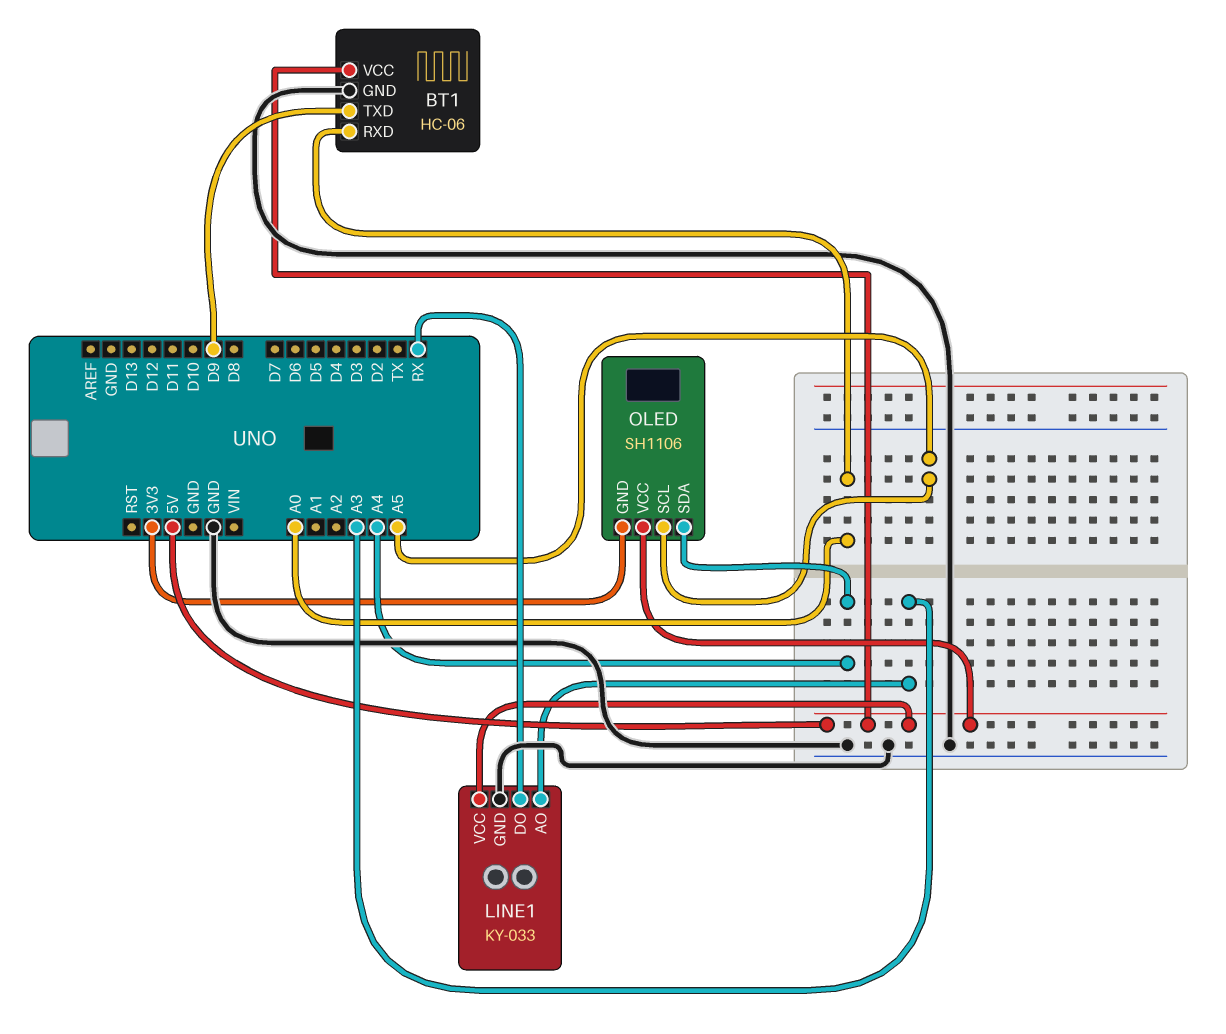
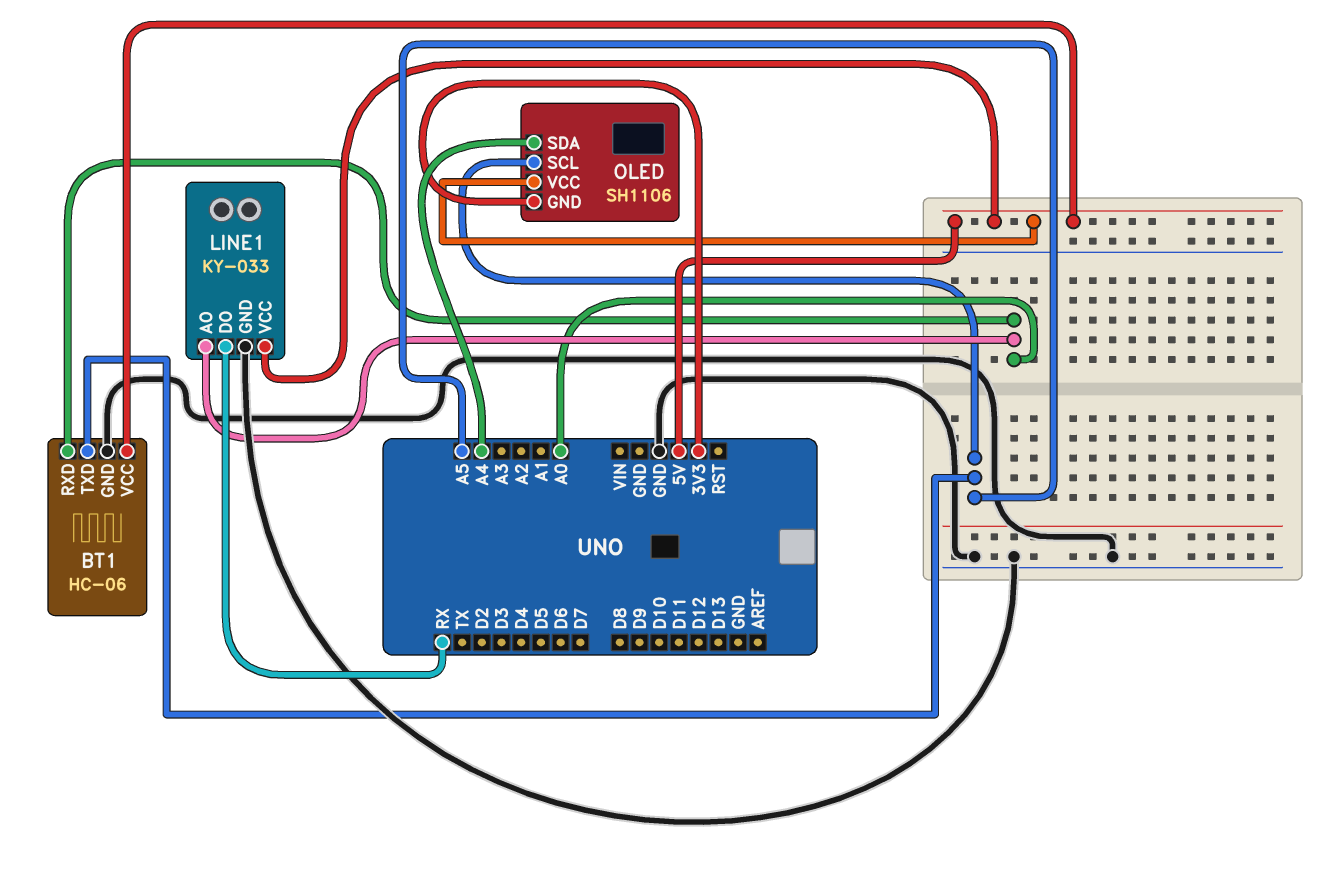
BT1 pin TXD: D9 -> A5
LINE1 pin AO: A3 -> A0

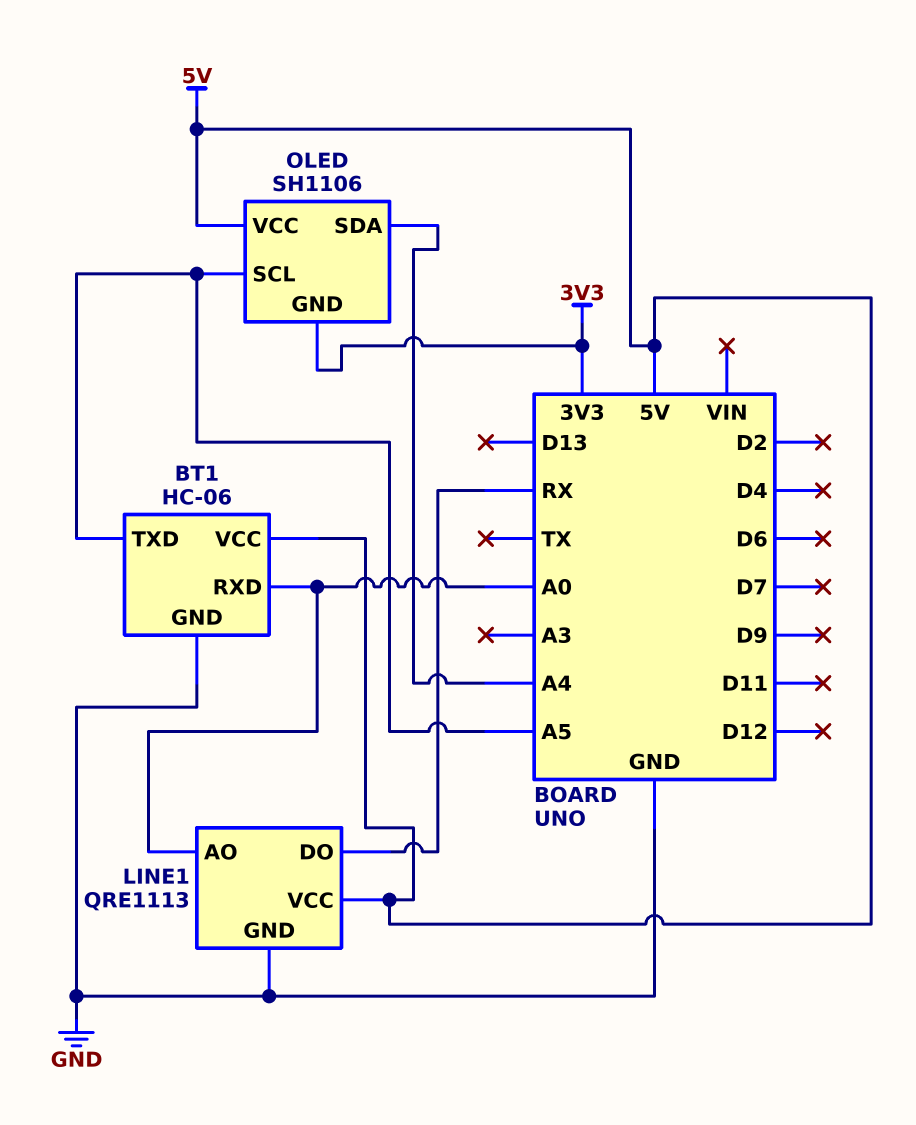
LINE1: KY-033 -> QRE1113

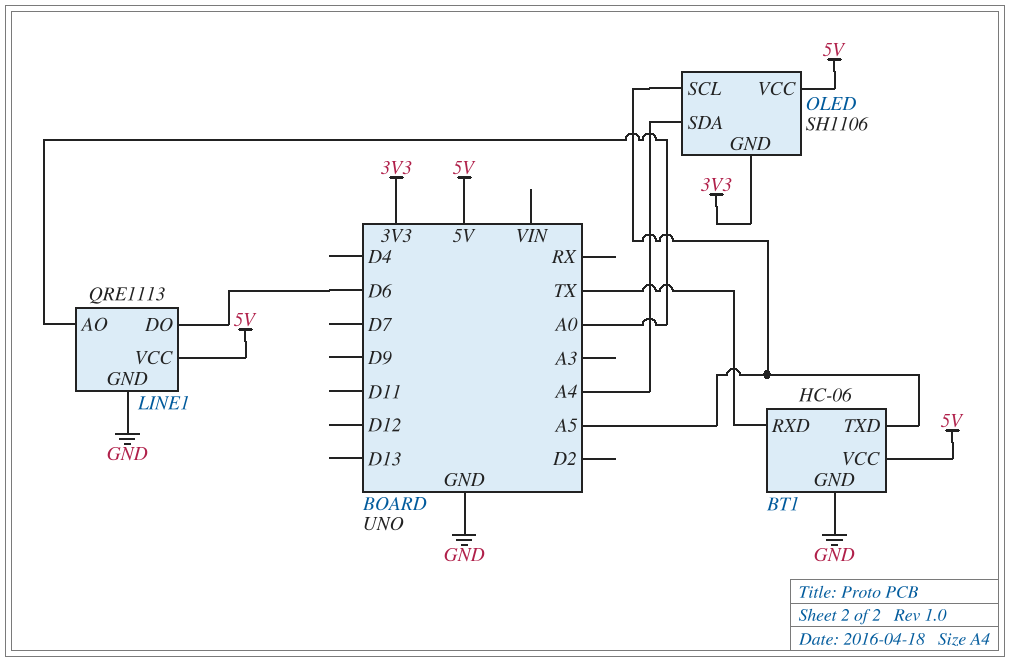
BT1 pin RXD: A0 -> TX
LINE1 pin DO: RX -> D6

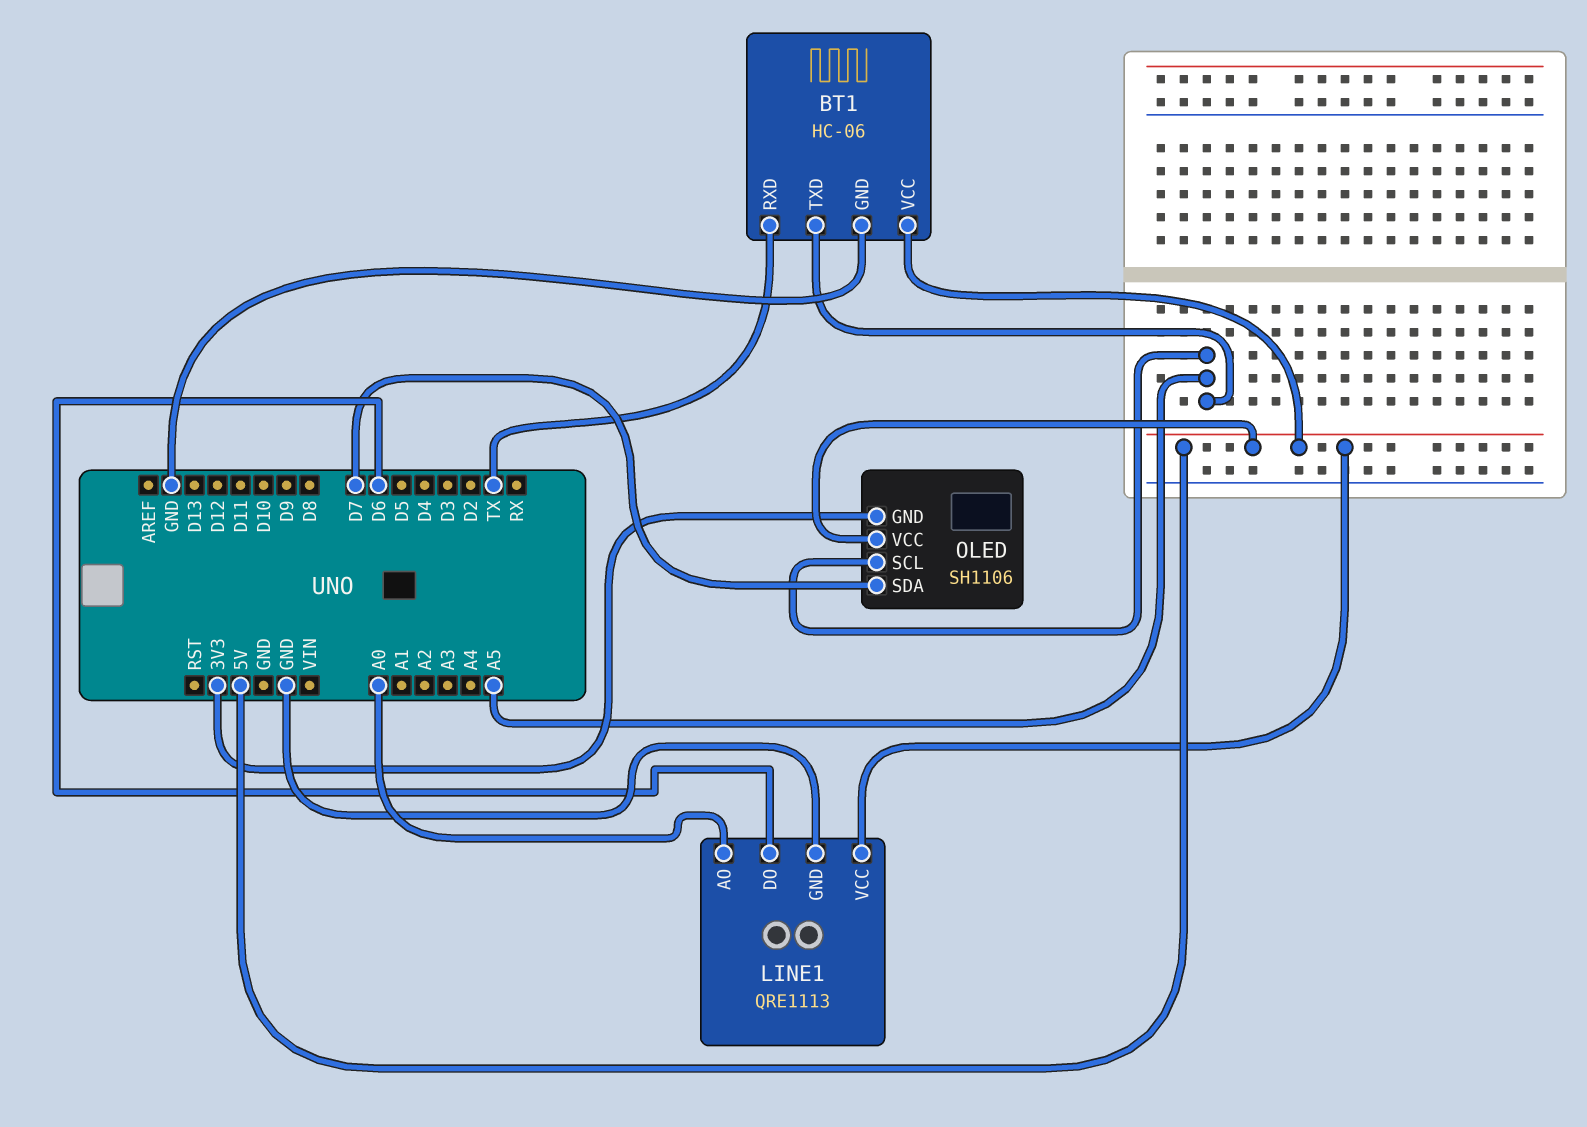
OLED pin SDA: A4 -> D7

